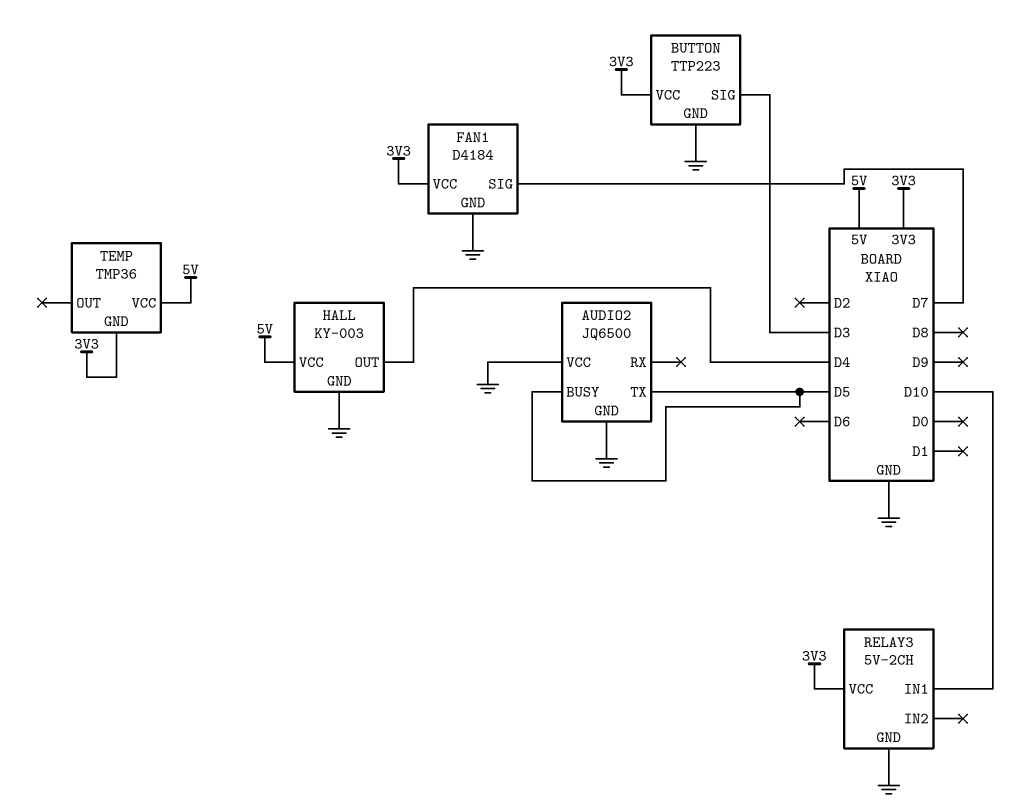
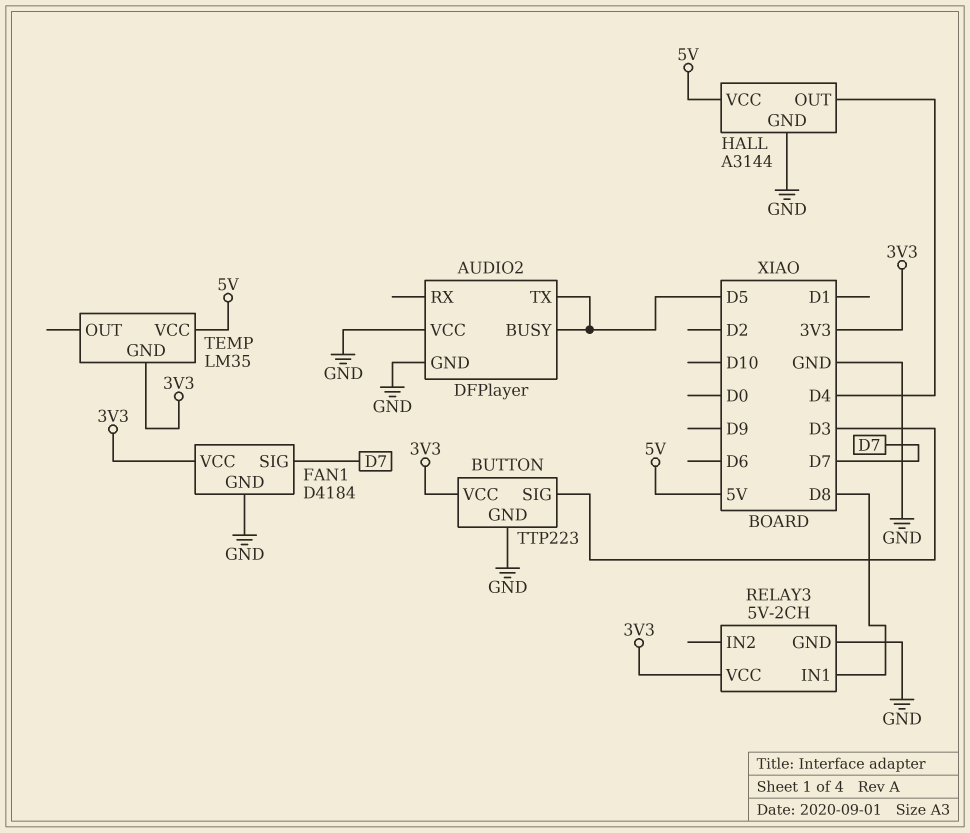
AUDIO2: JQ6500 -> DFPlayer
HALL: KY-003 -> A3144
RELAY3 pin IN1: D10 -> D8
TEMP: TMP36 -> LM35

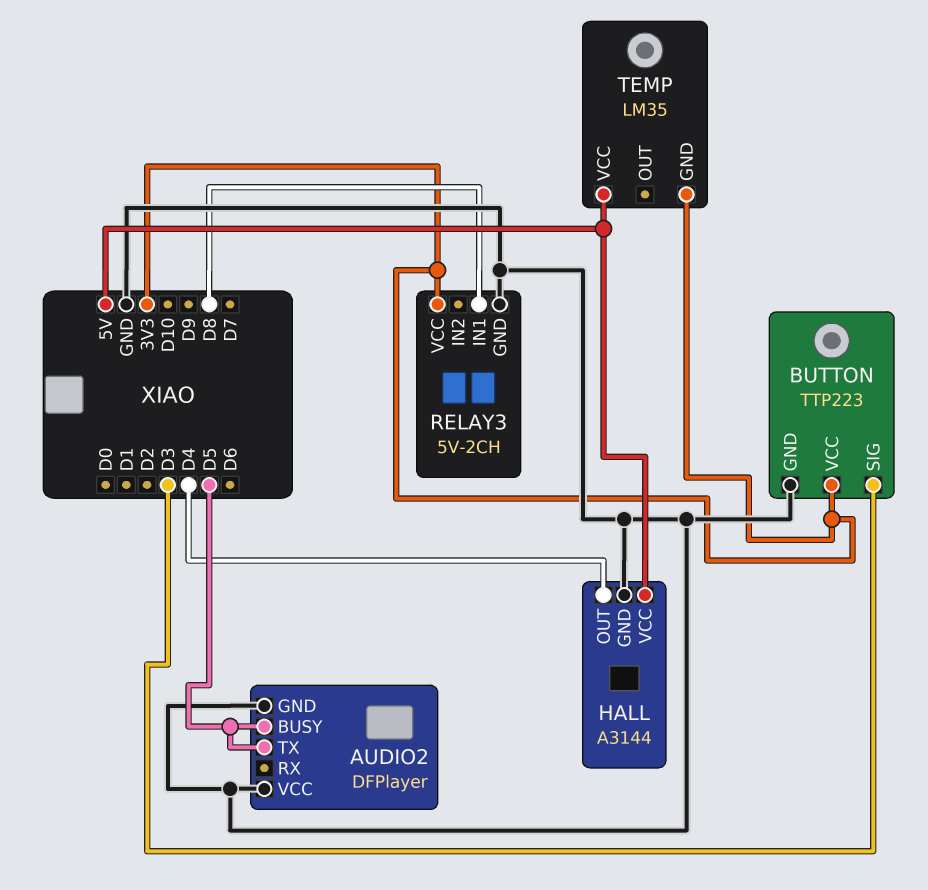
FAN1: D4184 -> none
FAN1 pin GND: GND -> none
FAN1 pin SIG: D7 -> none
FAN1 pin VCC: 3V3 -> none

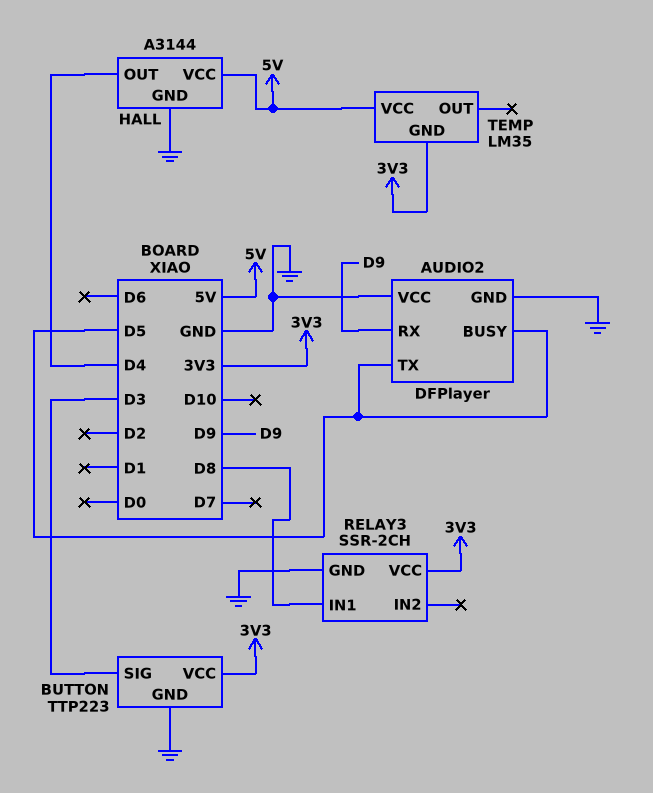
AUDIO2 pin RX: none -> D9
RELAY3: 5V-2CH -> SSR-2CH

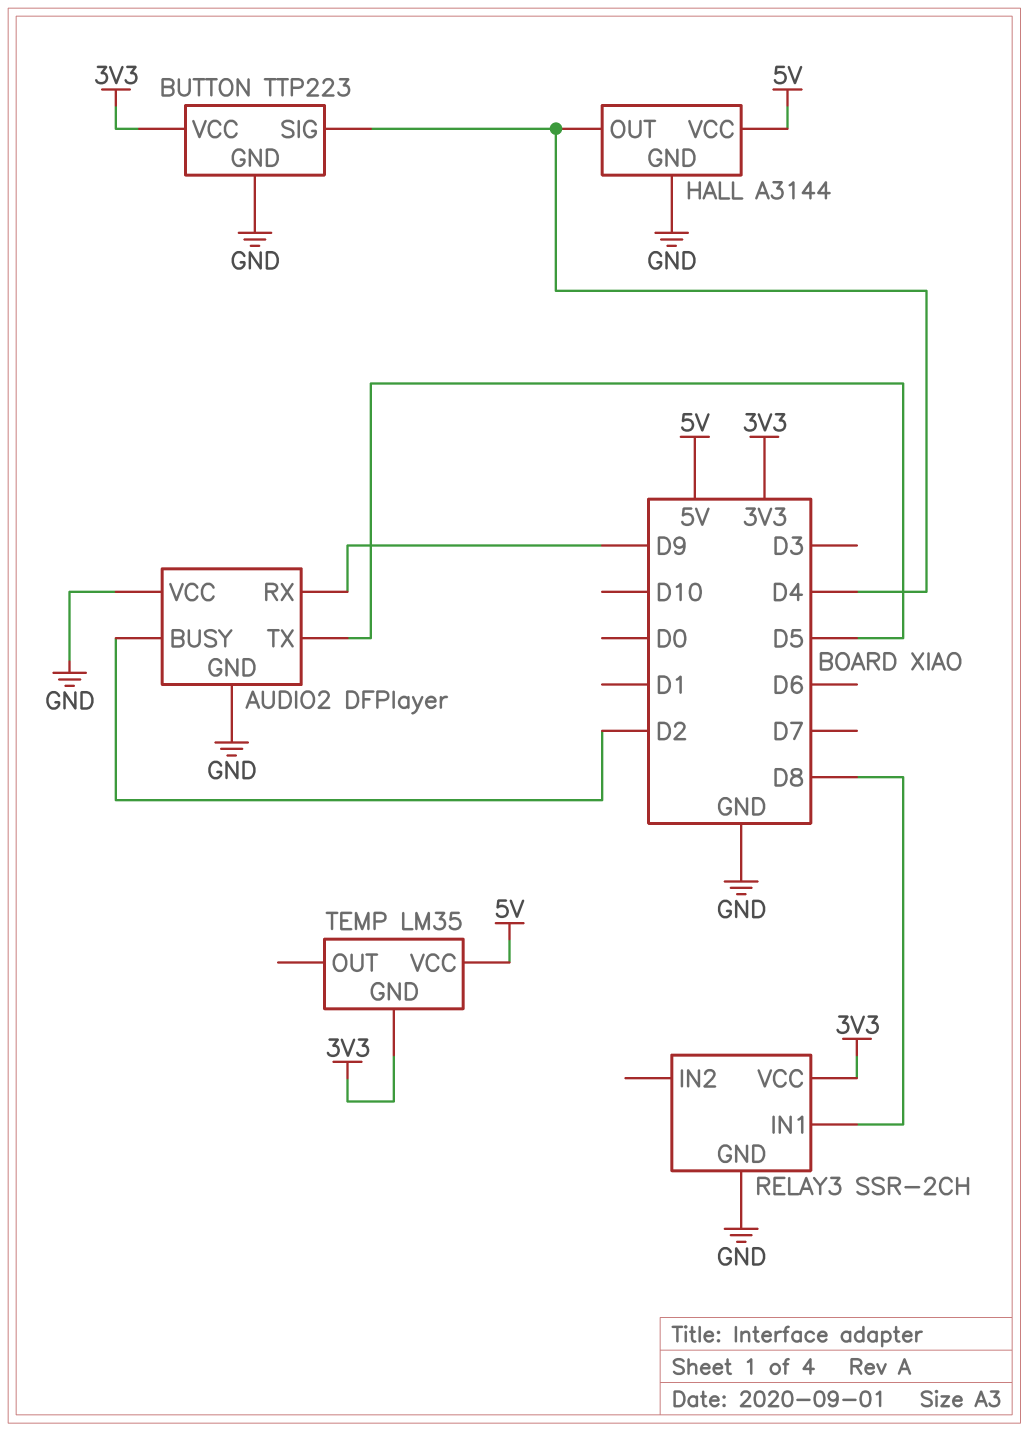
AUDIO2 pin BUSY: D5 -> D2
BUTTON pin SIG: D3 -> D4

